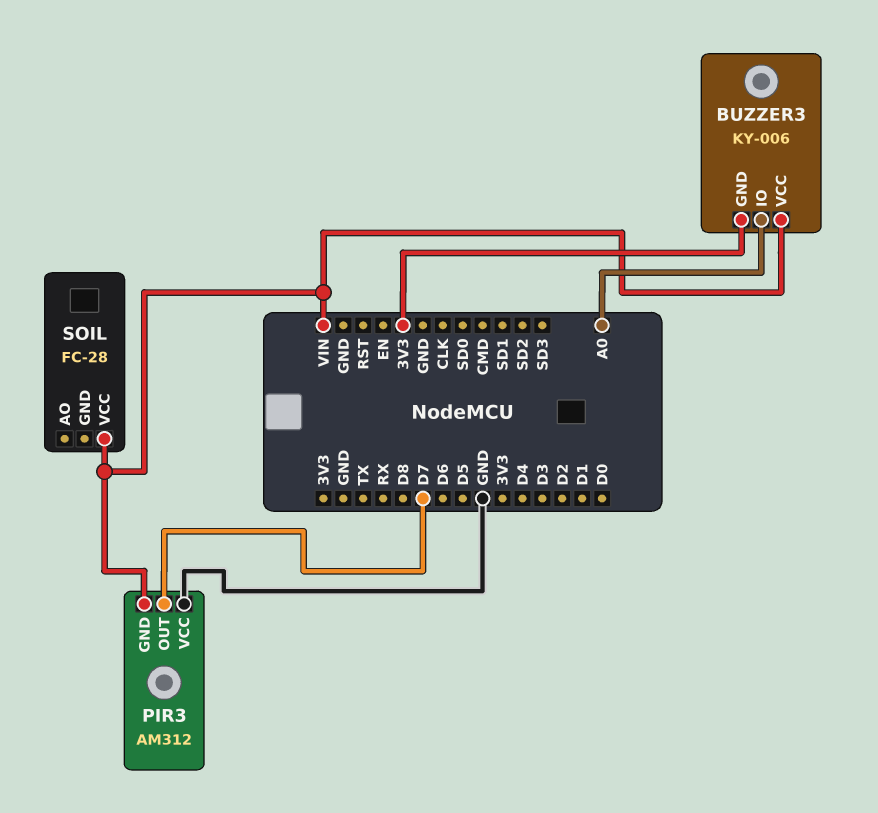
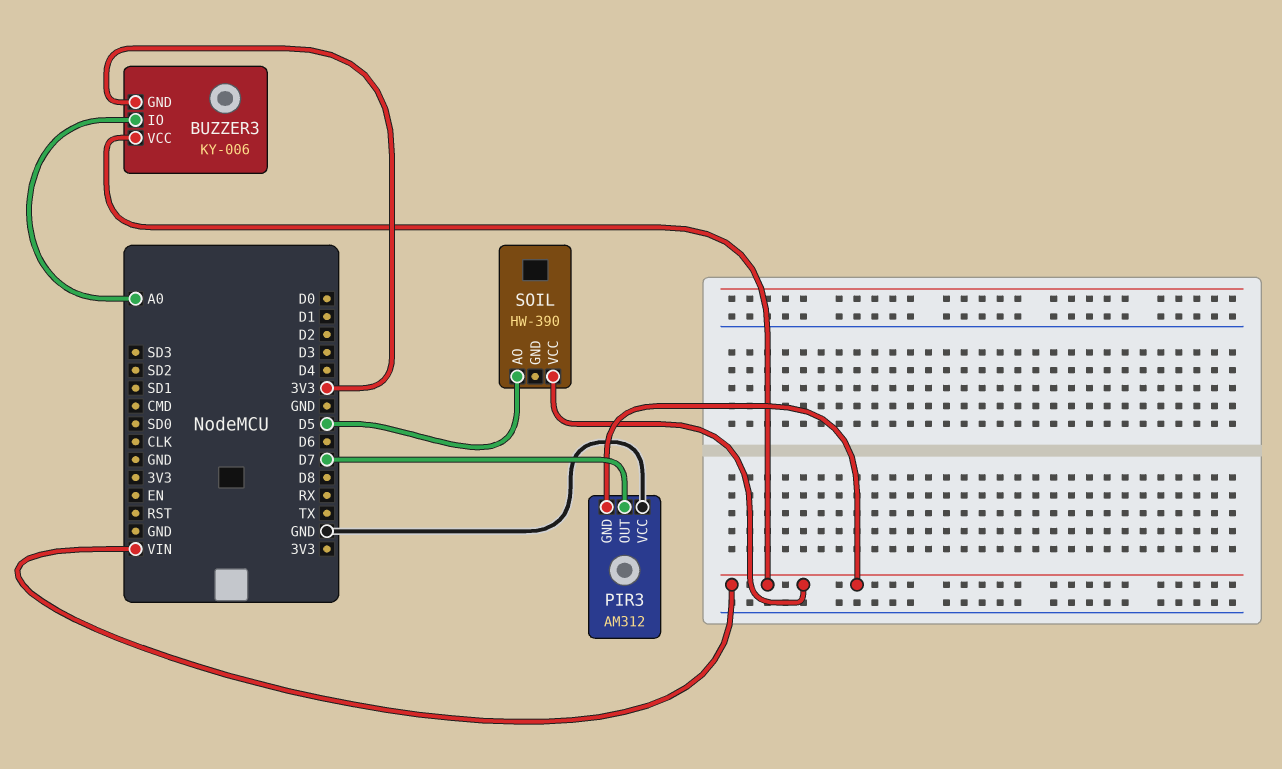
SOIL: FC-28 -> HW-390
SOIL pin AO: none -> D5

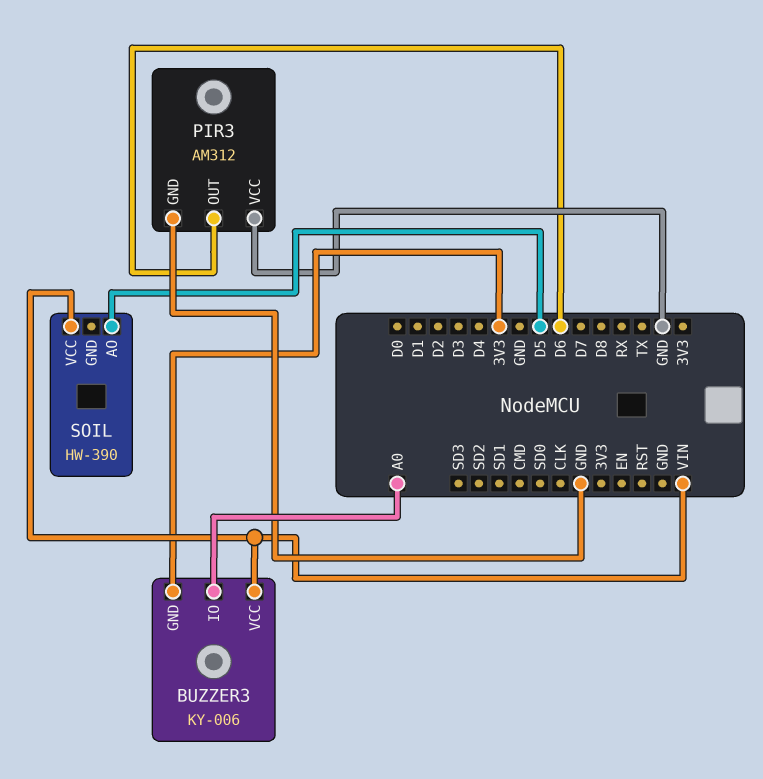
PIR3 pin GND: VIN -> GND
PIR3 pin OUT: D7 -> D6

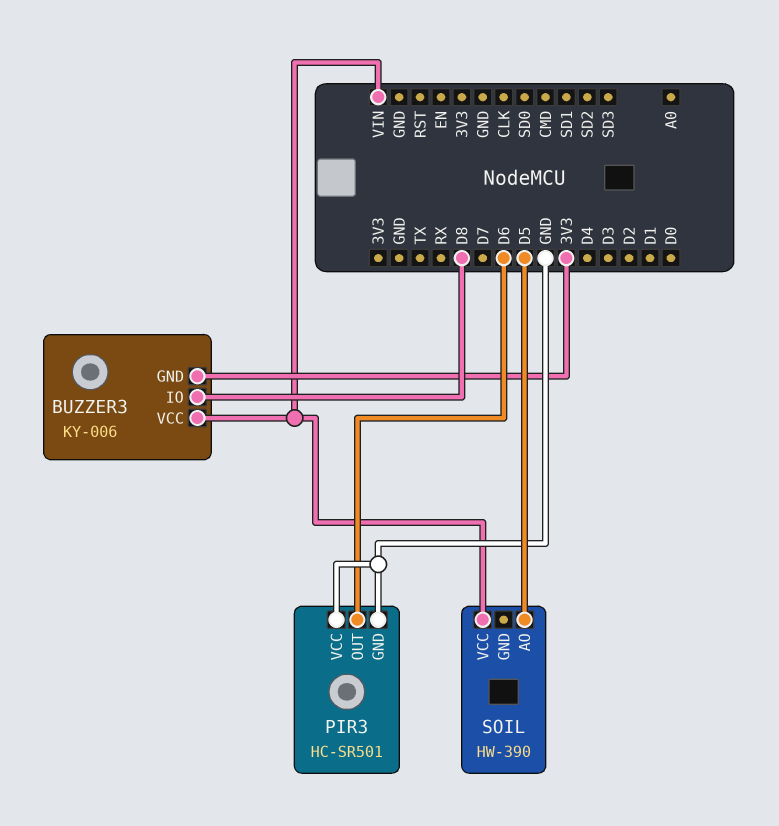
BUZZER3 pin IO: A0 -> D8
PIR3: AM312 -> HC-SR501

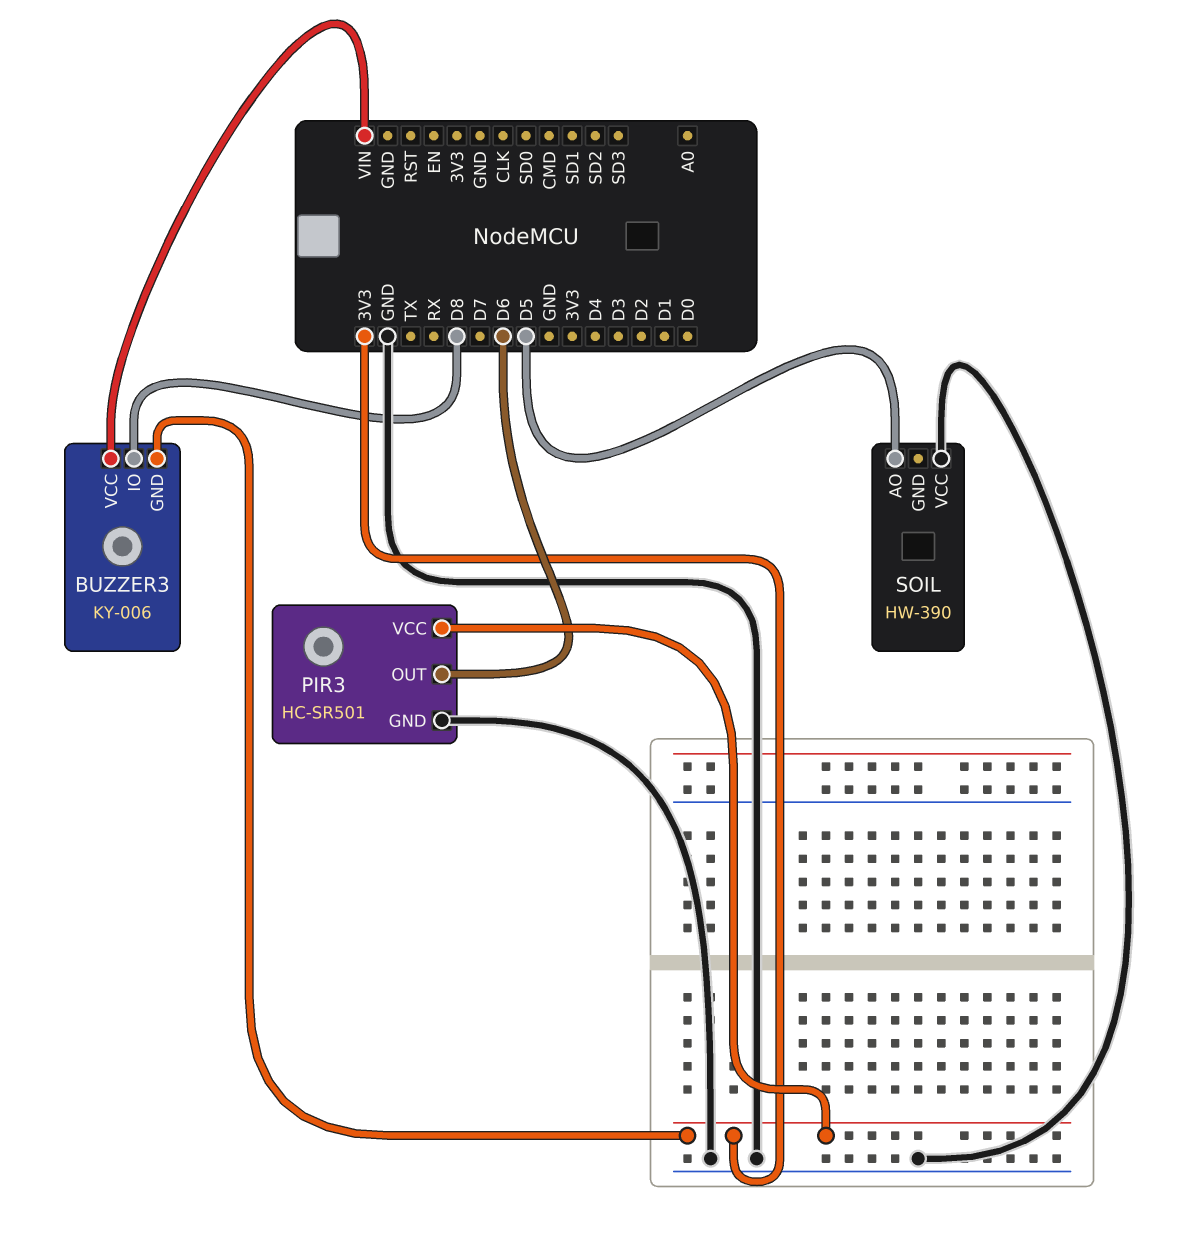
PIR3 pin VCC: GND -> 3V3
SOIL pin VCC: VIN -> GND

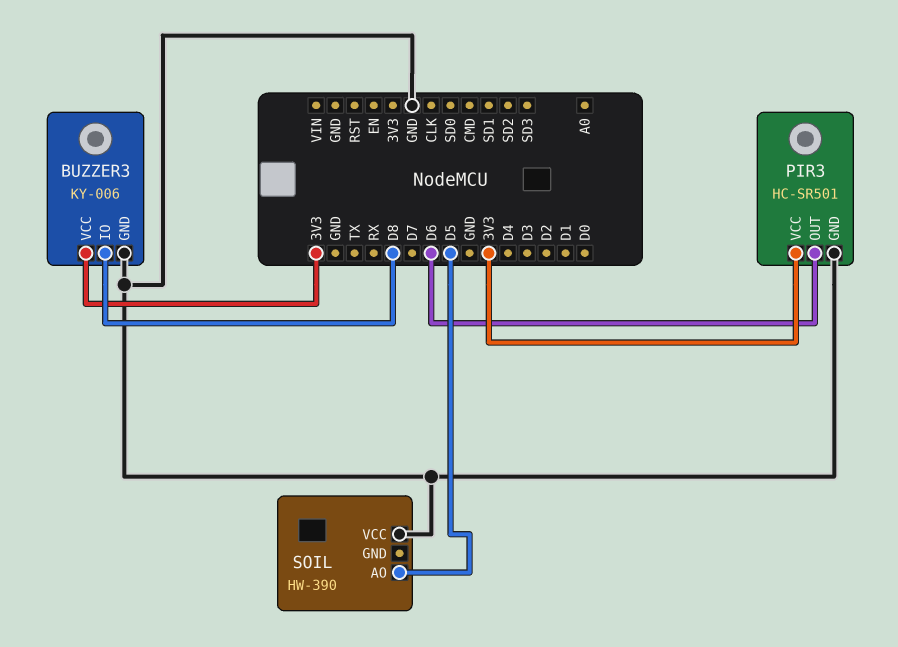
BUZZER3 pin GND: 3V3 -> GND
BUZZER3 pin VCC: VIN -> 3V3

